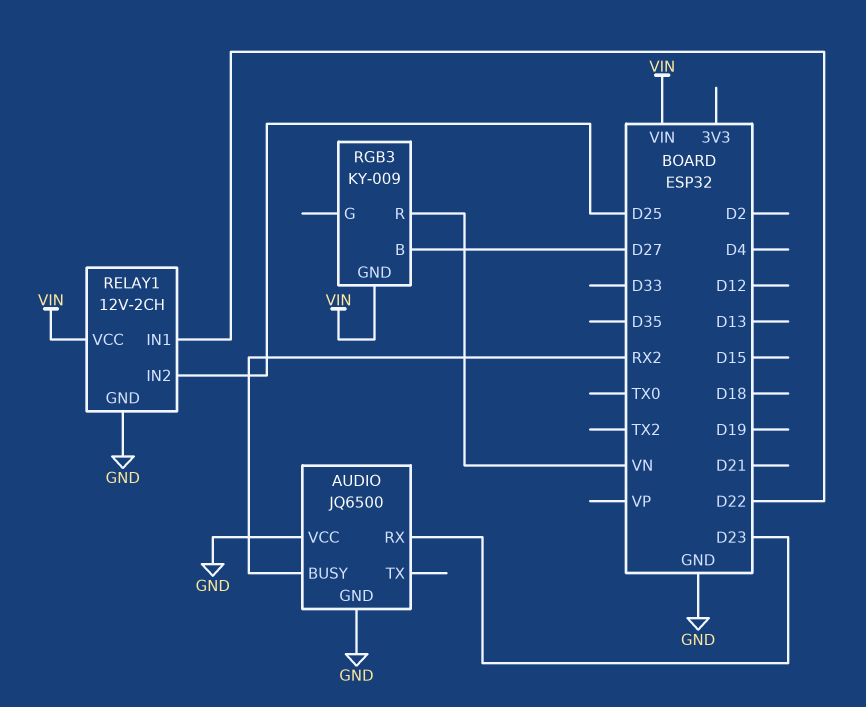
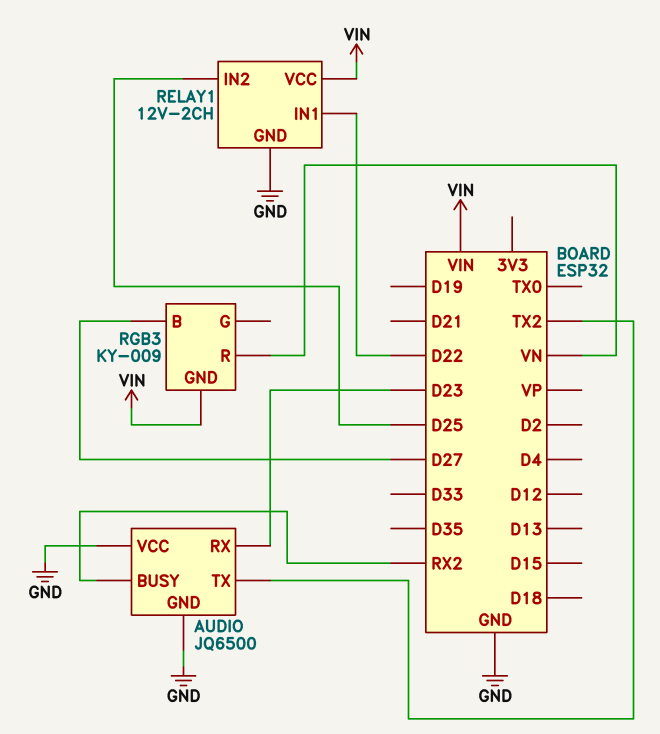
AUDIO pin TX: none -> TX2

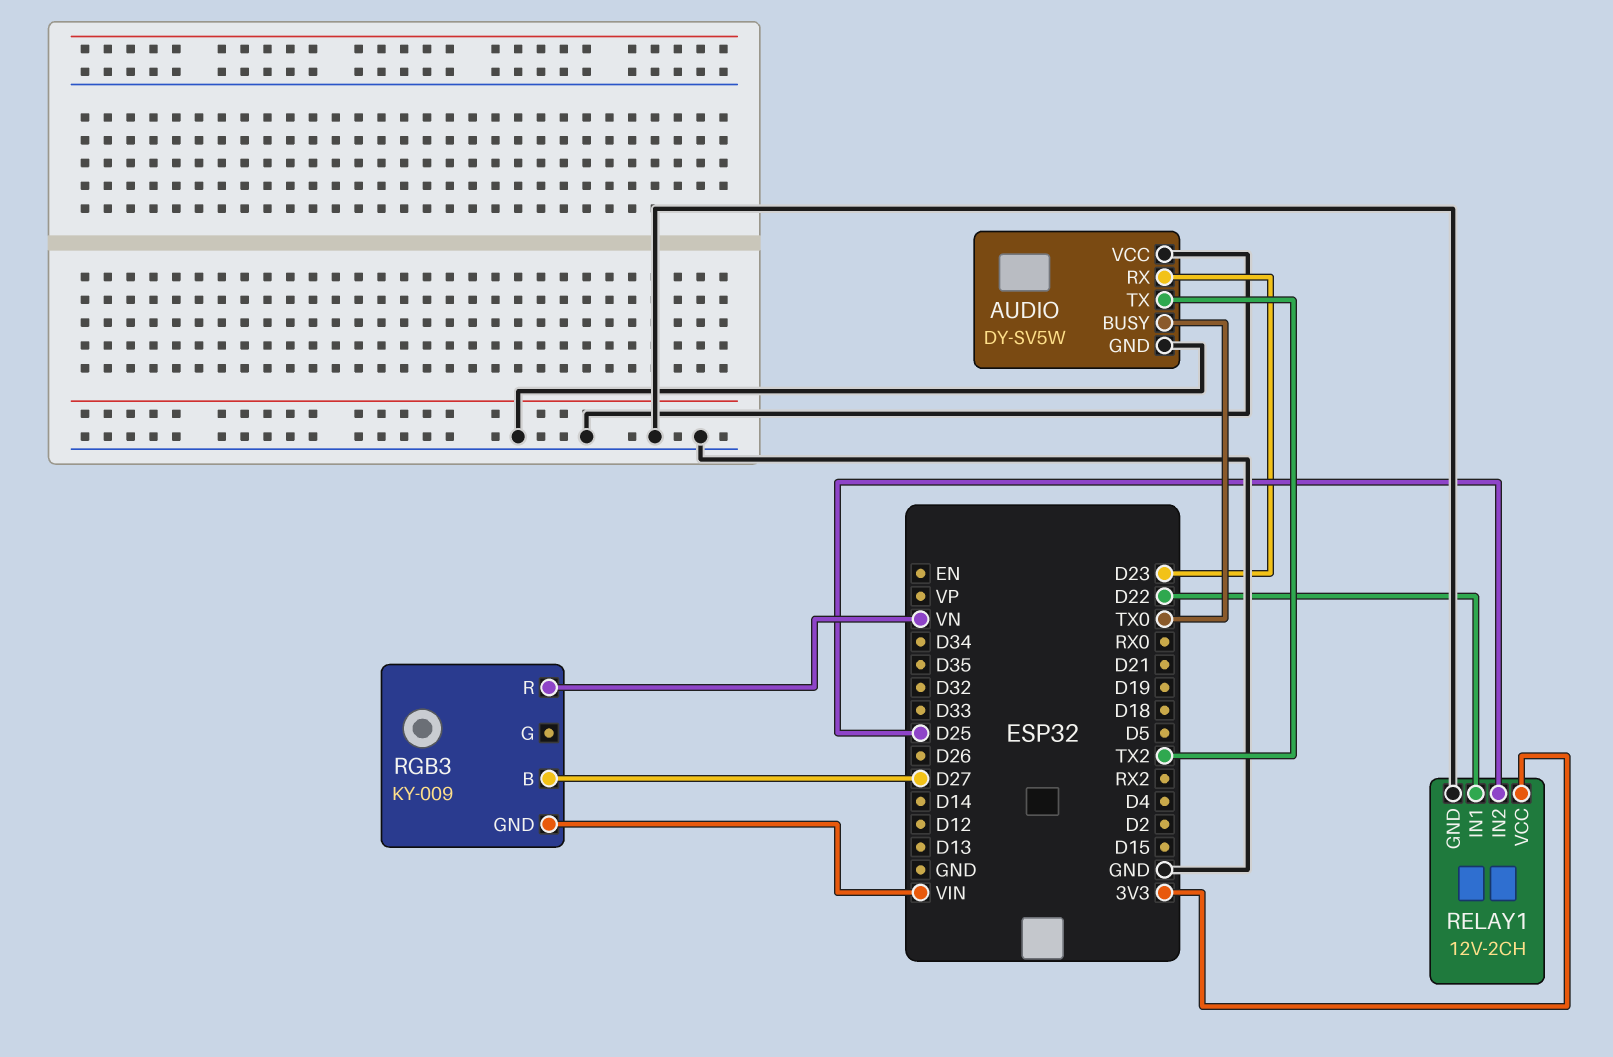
AUDIO: JQ6500 -> DY-SV5W
AUDIO pin BUSY: RX2 -> TX0
RELAY1 pin VCC: VIN -> 3V3

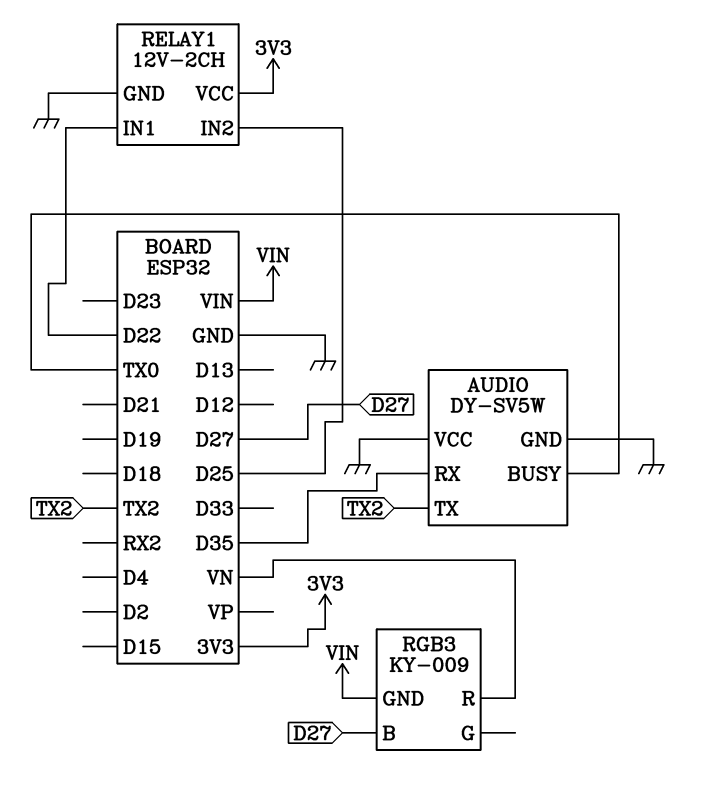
AUDIO pin RX: D23 -> D35

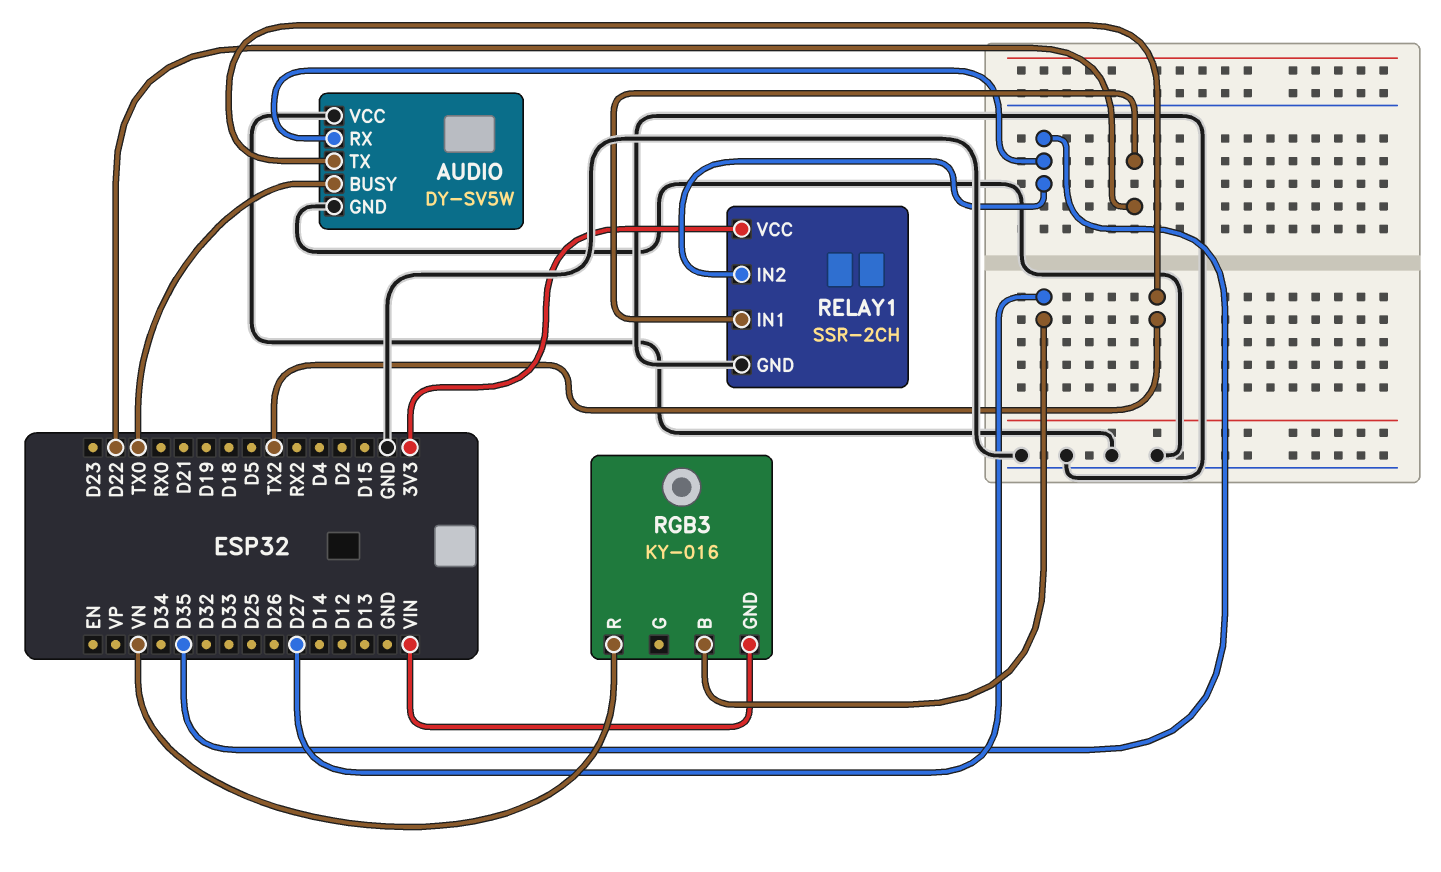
RELAY1: 12V-2CH -> SSR-2CH
RELAY1 pin IN2: D25 -> D35
RGB3: KY-009 -> KY-016

